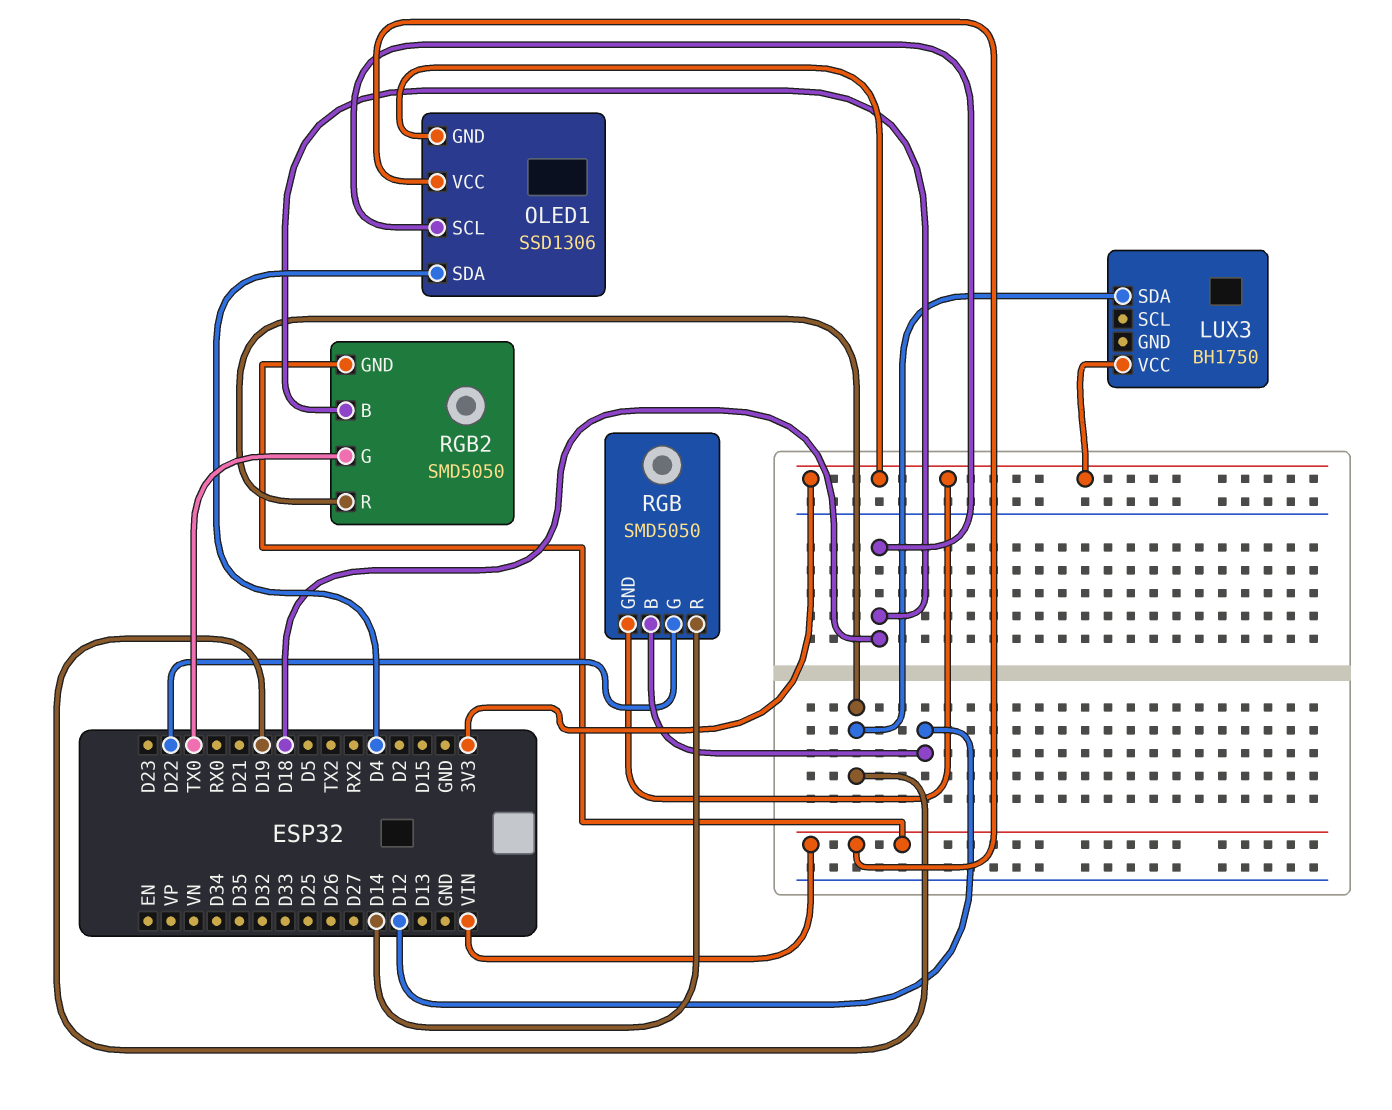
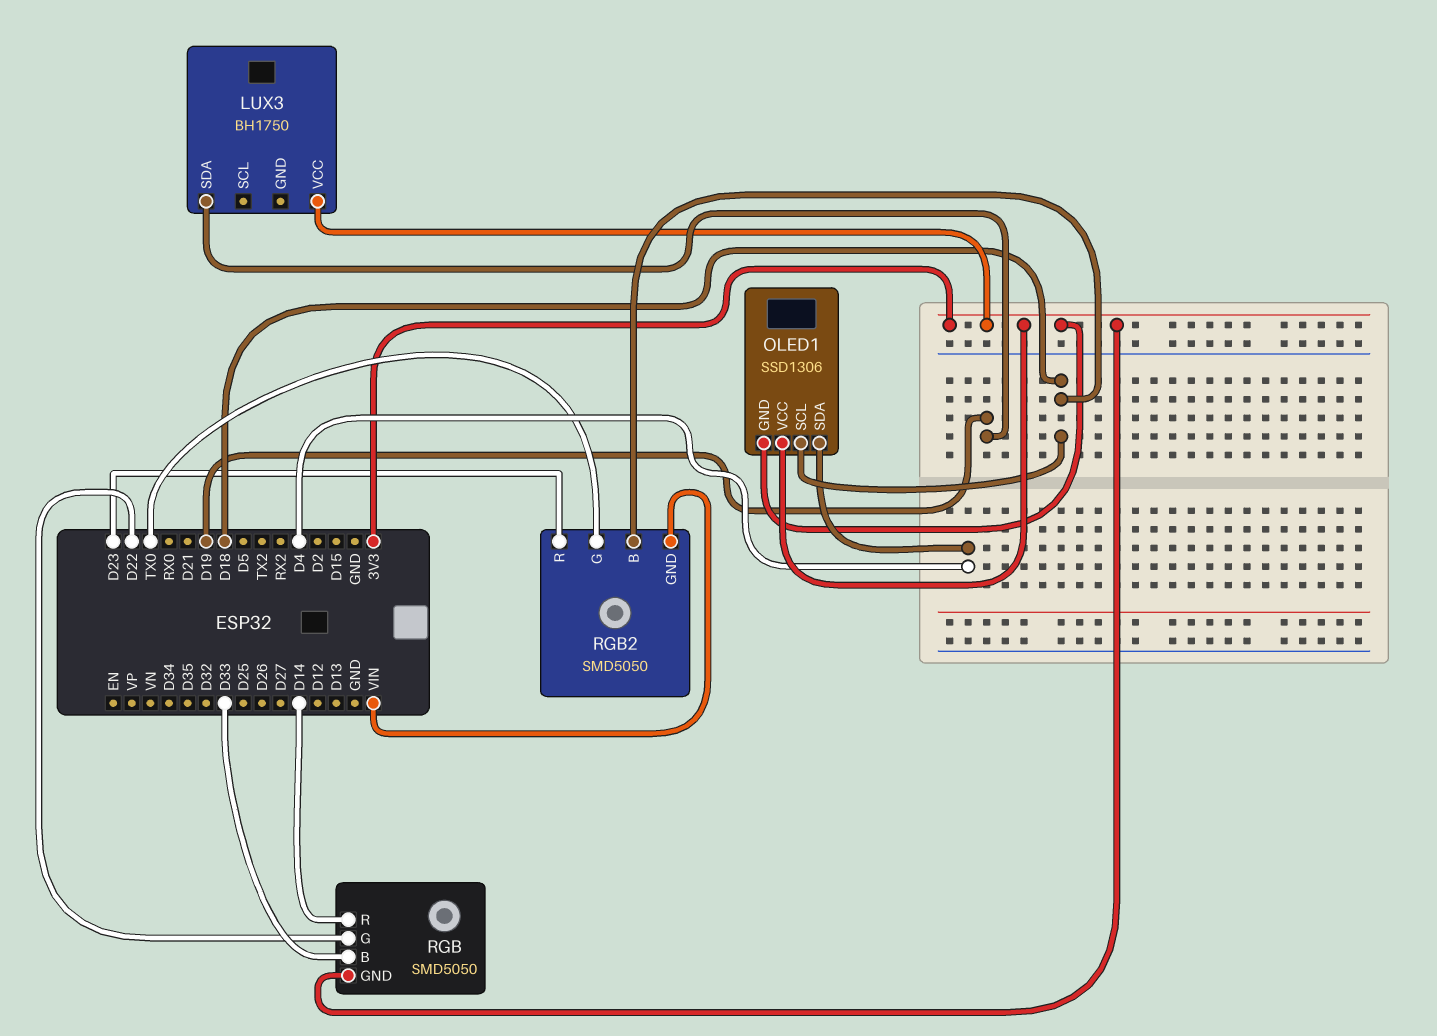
OLED1 pin VCC: VIN -> 3V3
RGB pin B: D12 -> D33
RGB2 pin R: D19 -> D23

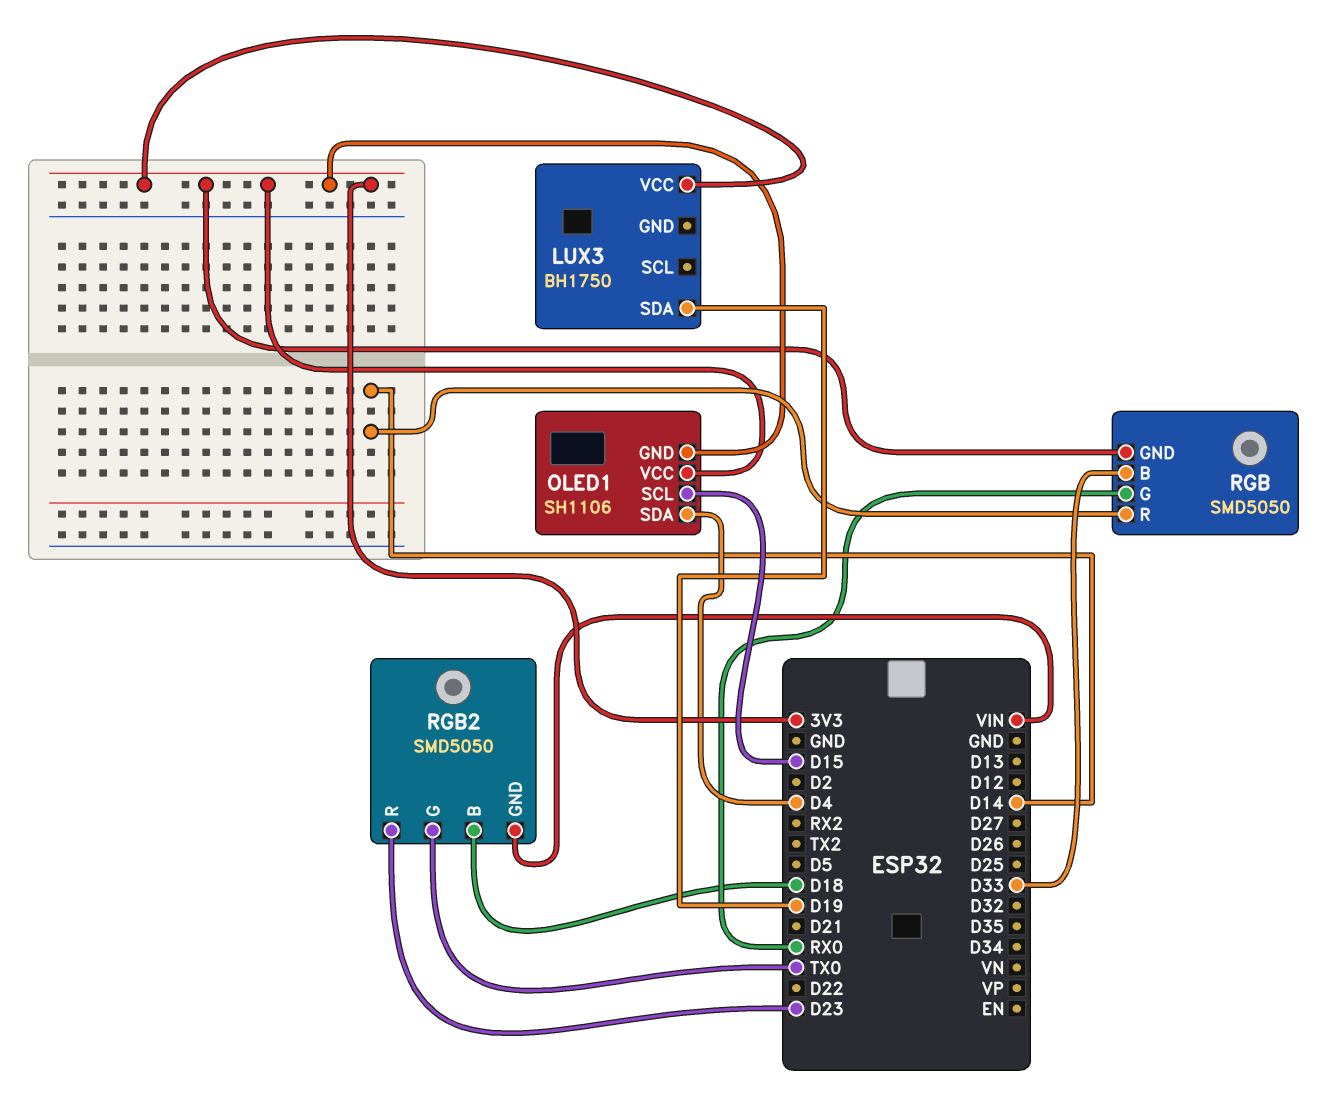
OLED1: SSD1306 -> SH1106
OLED1 pin SCL: D18 -> D15
RGB pin G: D22 -> RX0

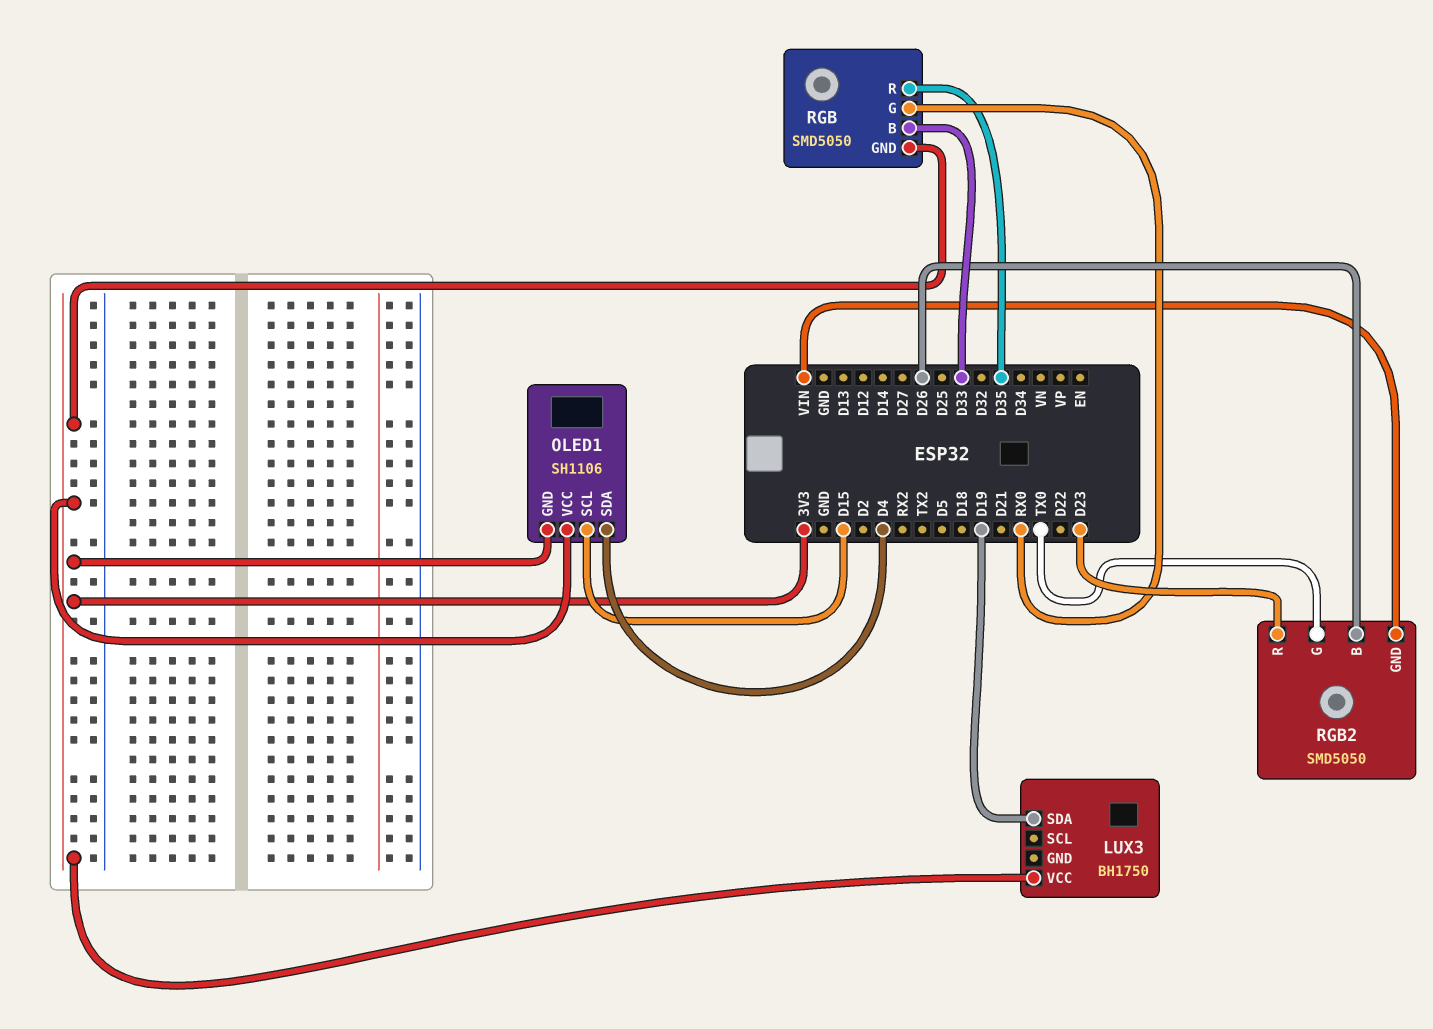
RGB pin R: D14 -> D35
RGB2 pin B: D18 -> D26

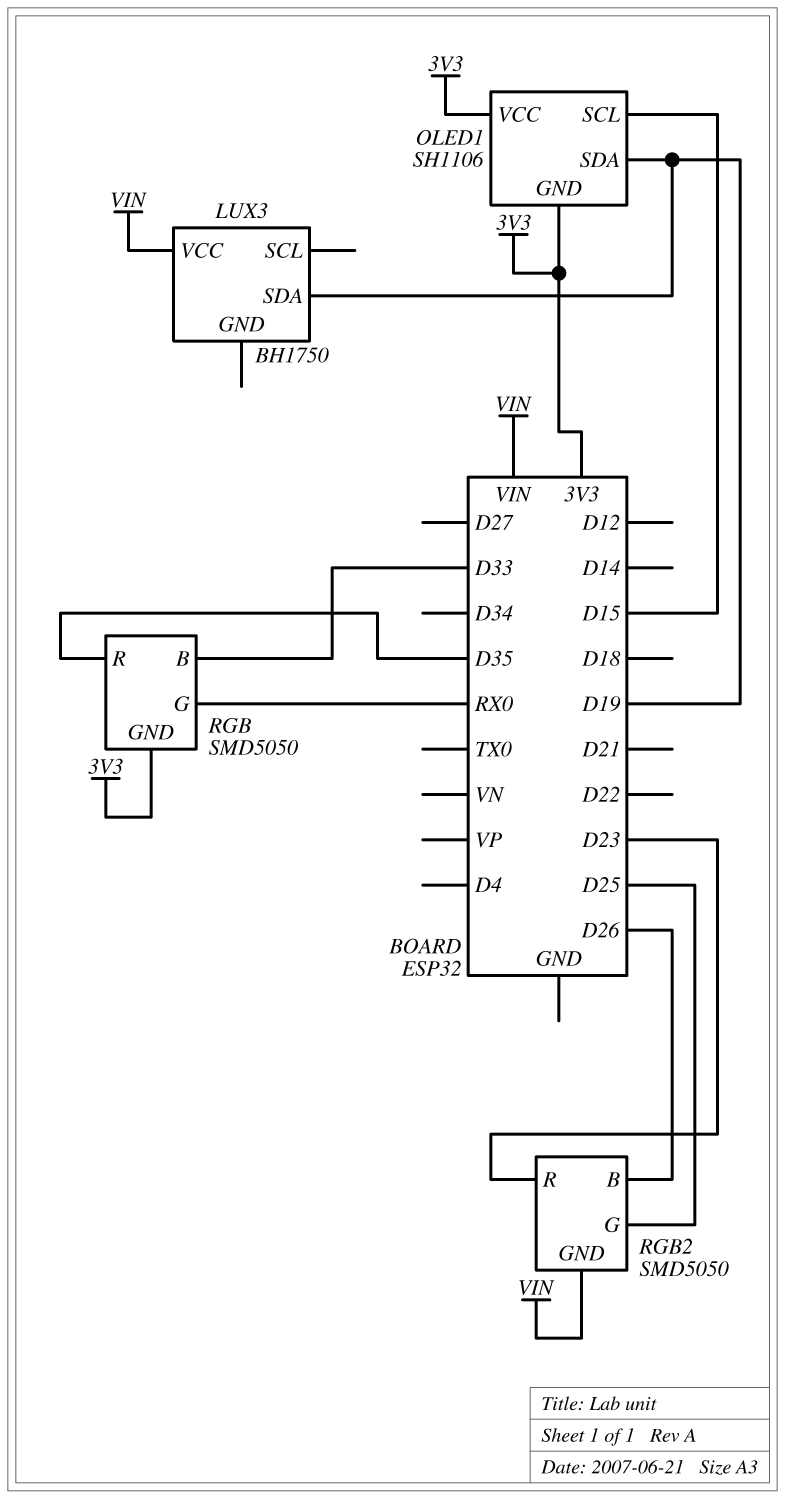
LUX3 pin VCC: 3V3 -> VIN
OLED1 pin SDA: D4 -> D19
RGB2 pin G: TX0 -> D25

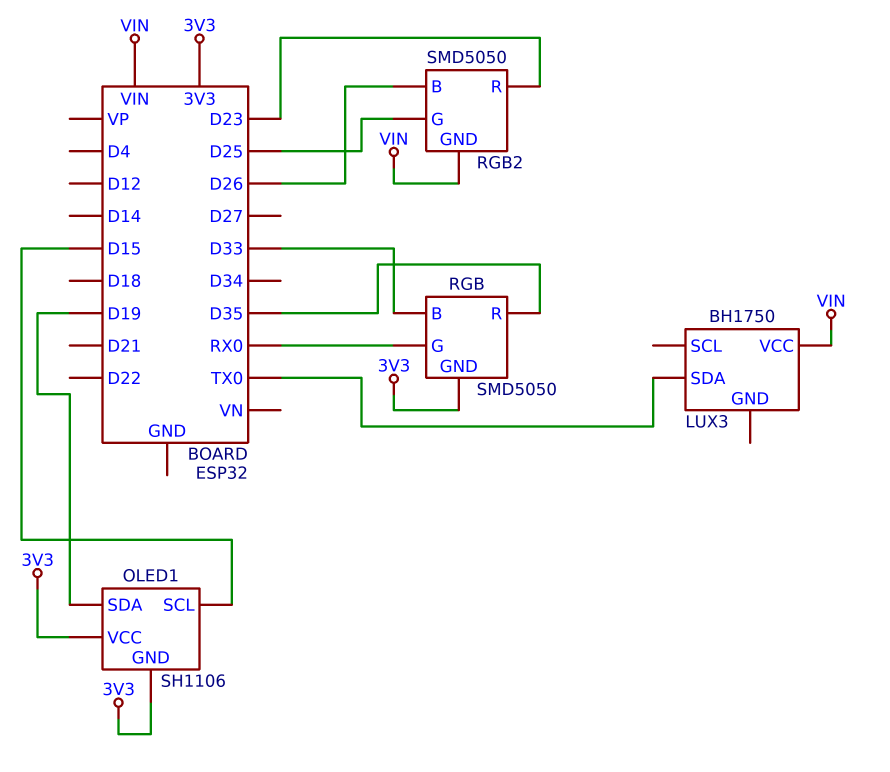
LUX3 pin SDA: D19 -> TX0

